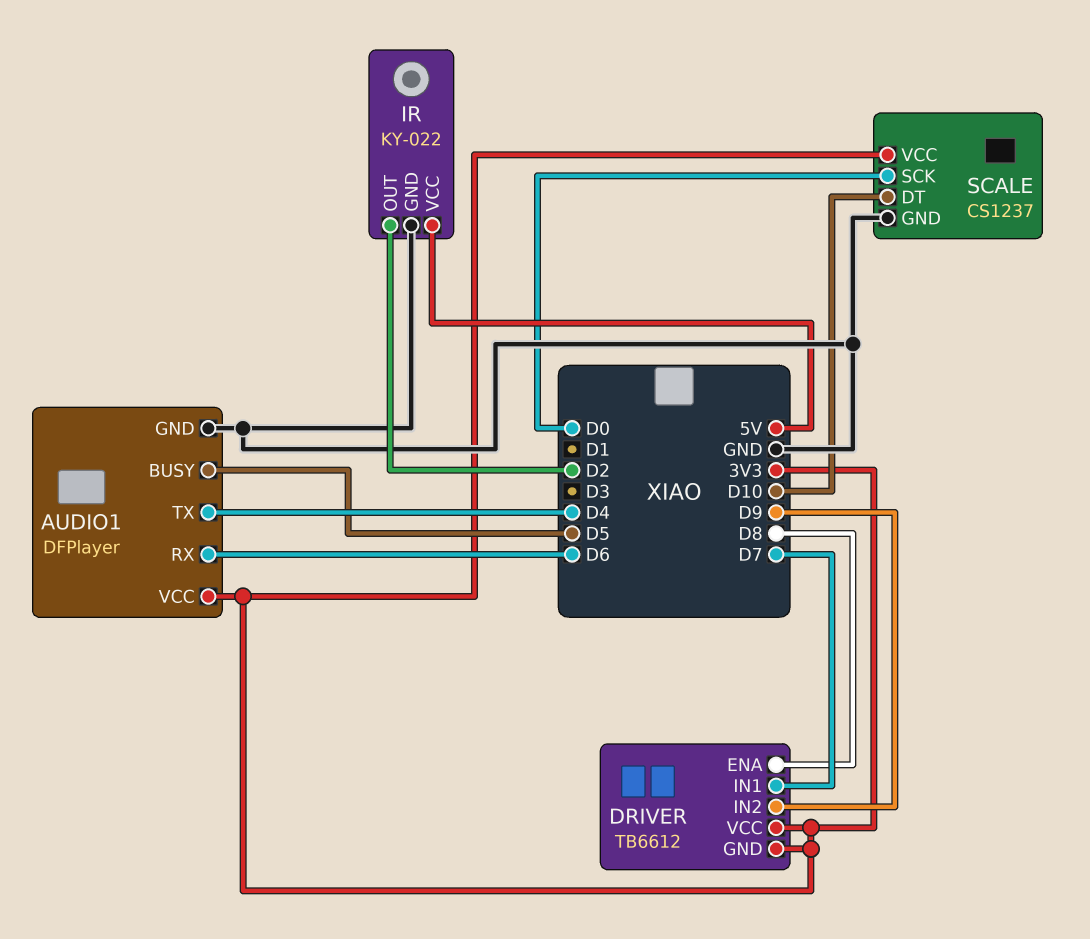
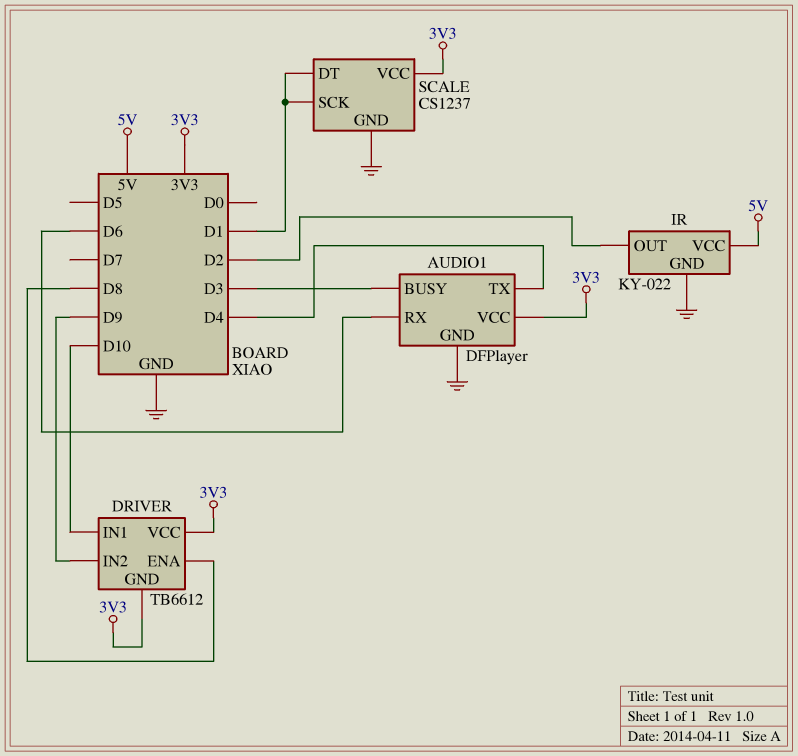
AUDIO1 pin BUSY: D5 -> D3
DRIVER pin IN1: D7 -> D10
SCALE pin DT: D10 -> D1
SCALE pin SCK: D0 -> D1

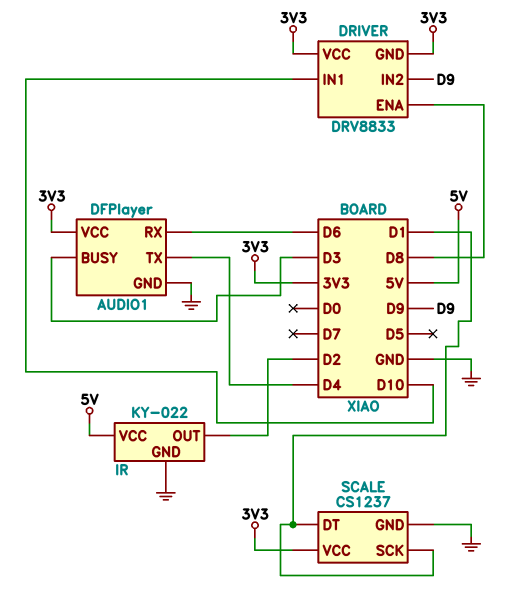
DRIVER: TB6612 -> DRV8833

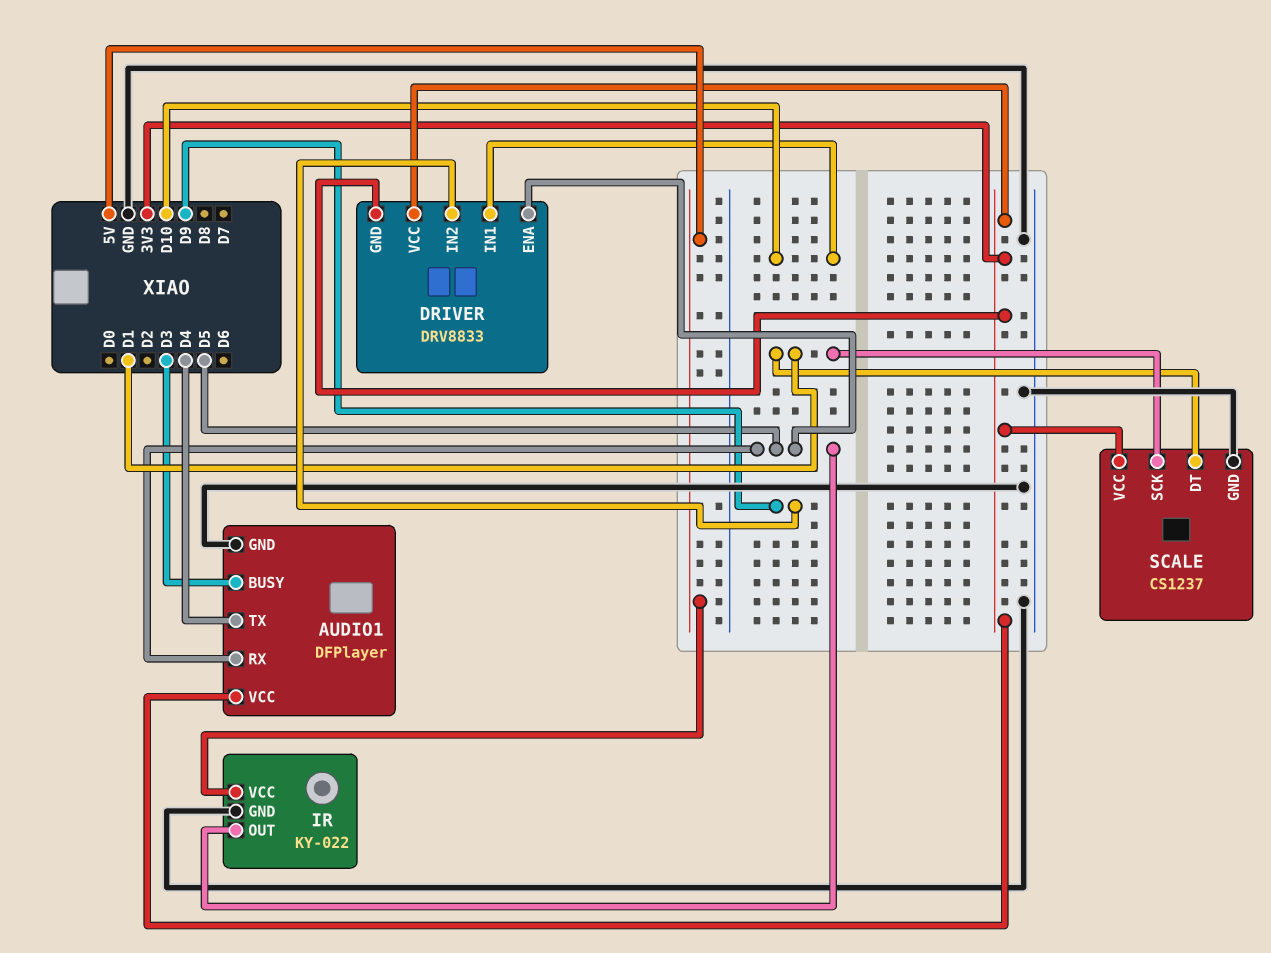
AUDIO1 pin RX: D6 -> D5
DRIVER pin ENA: D8 -> D5
IR pin OUT: D2 -> D5

